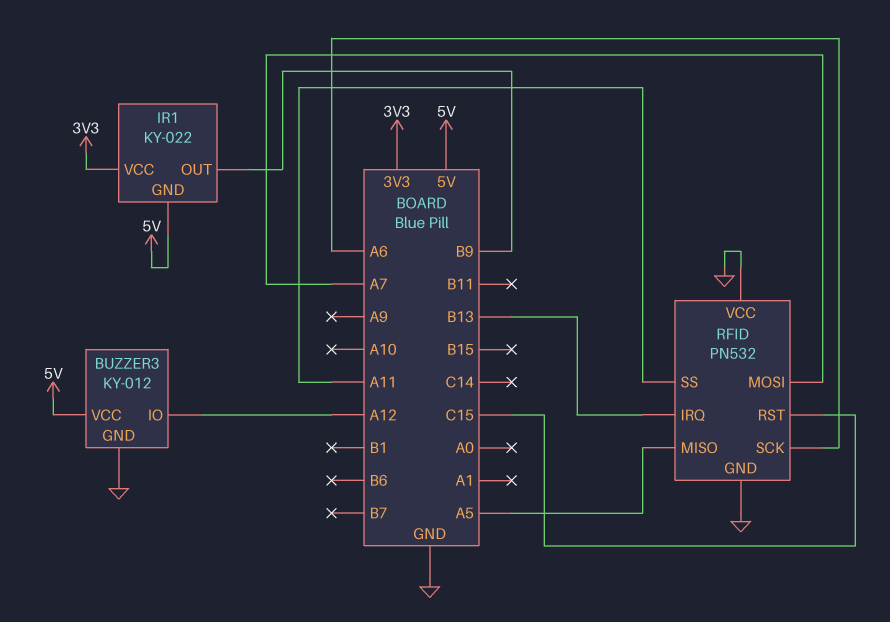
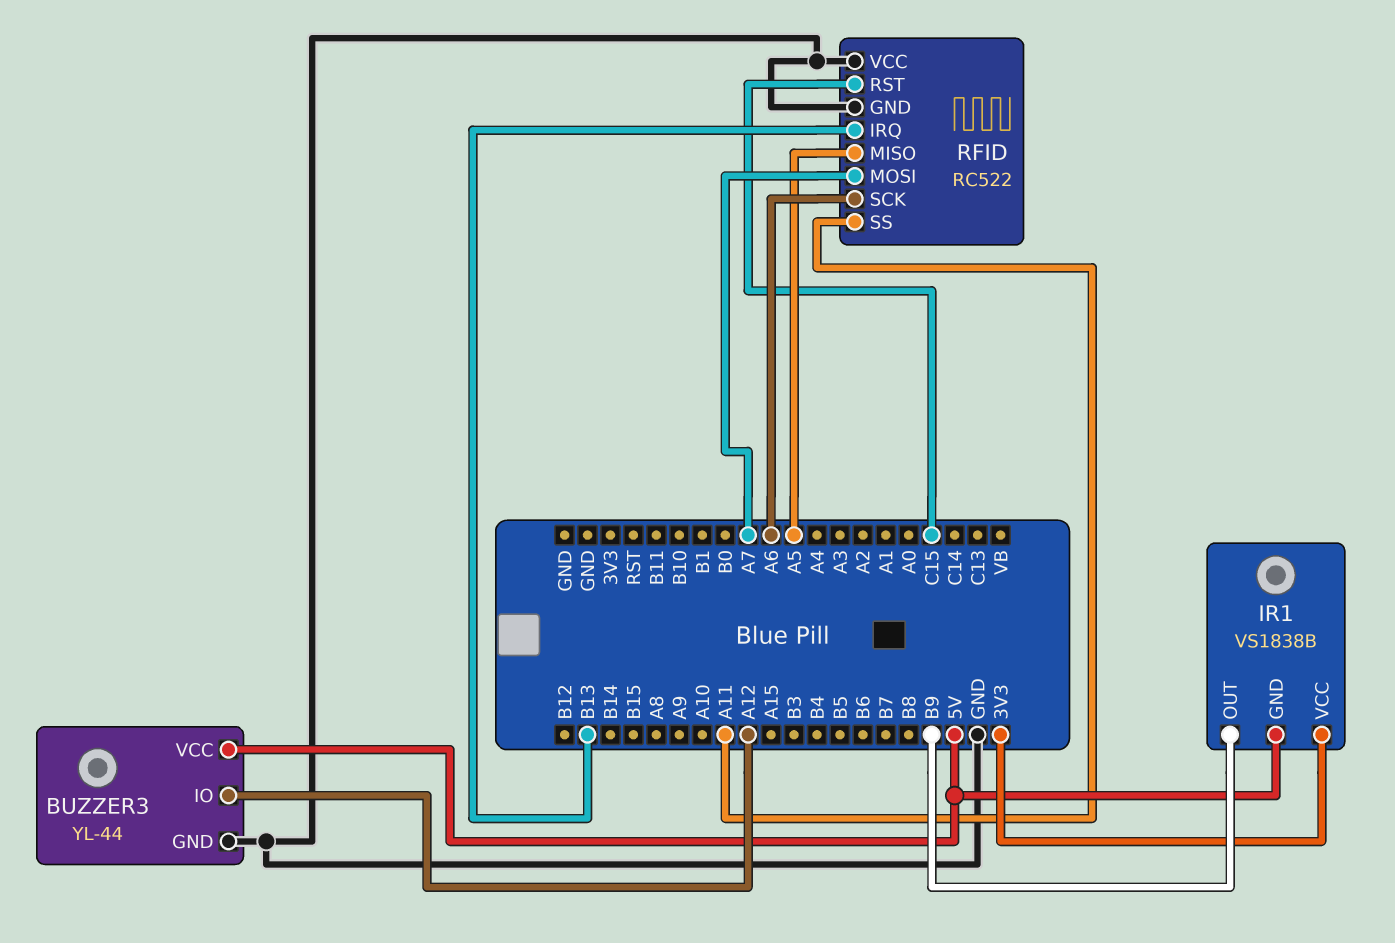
BUZZER3: KY-012 -> YL-44
IR1: KY-022 -> VS1838B
RFID: PN532 -> RC522

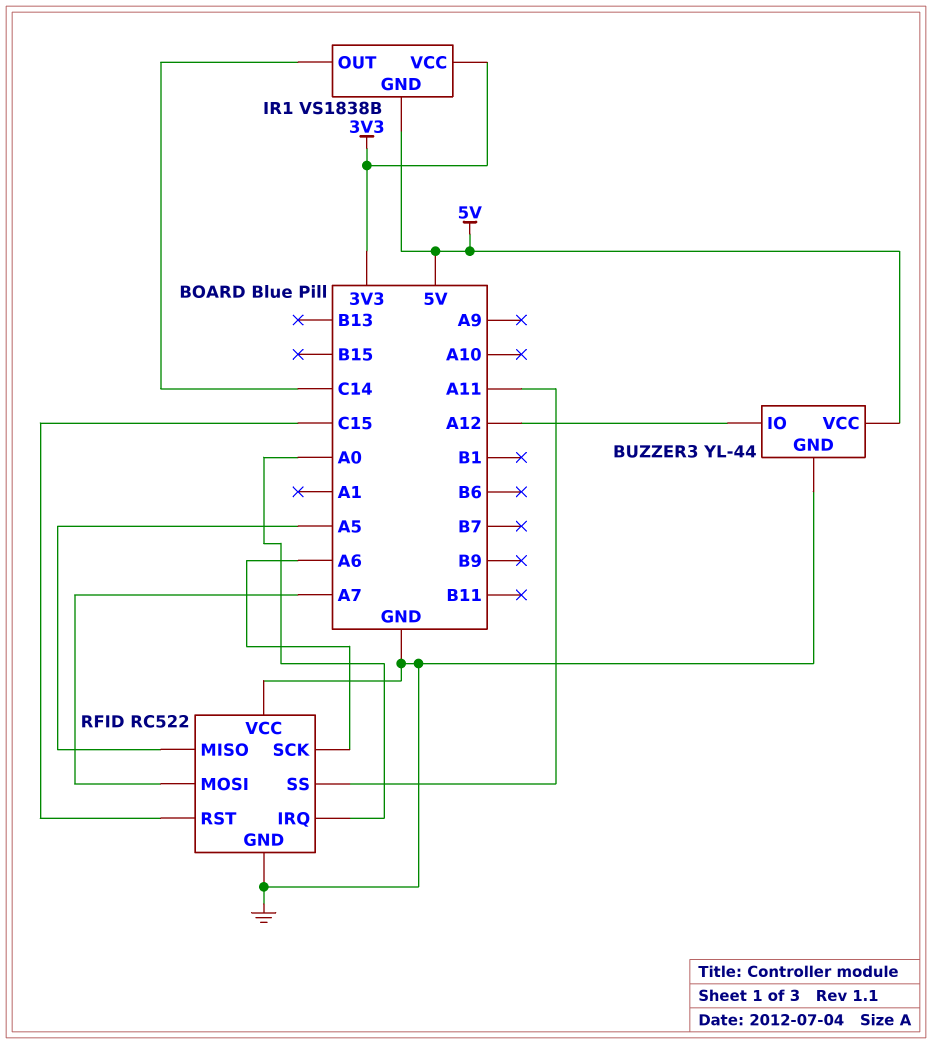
IR1 pin OUT: B9 -> C14
RFID pin IRQ: B13 -> A0

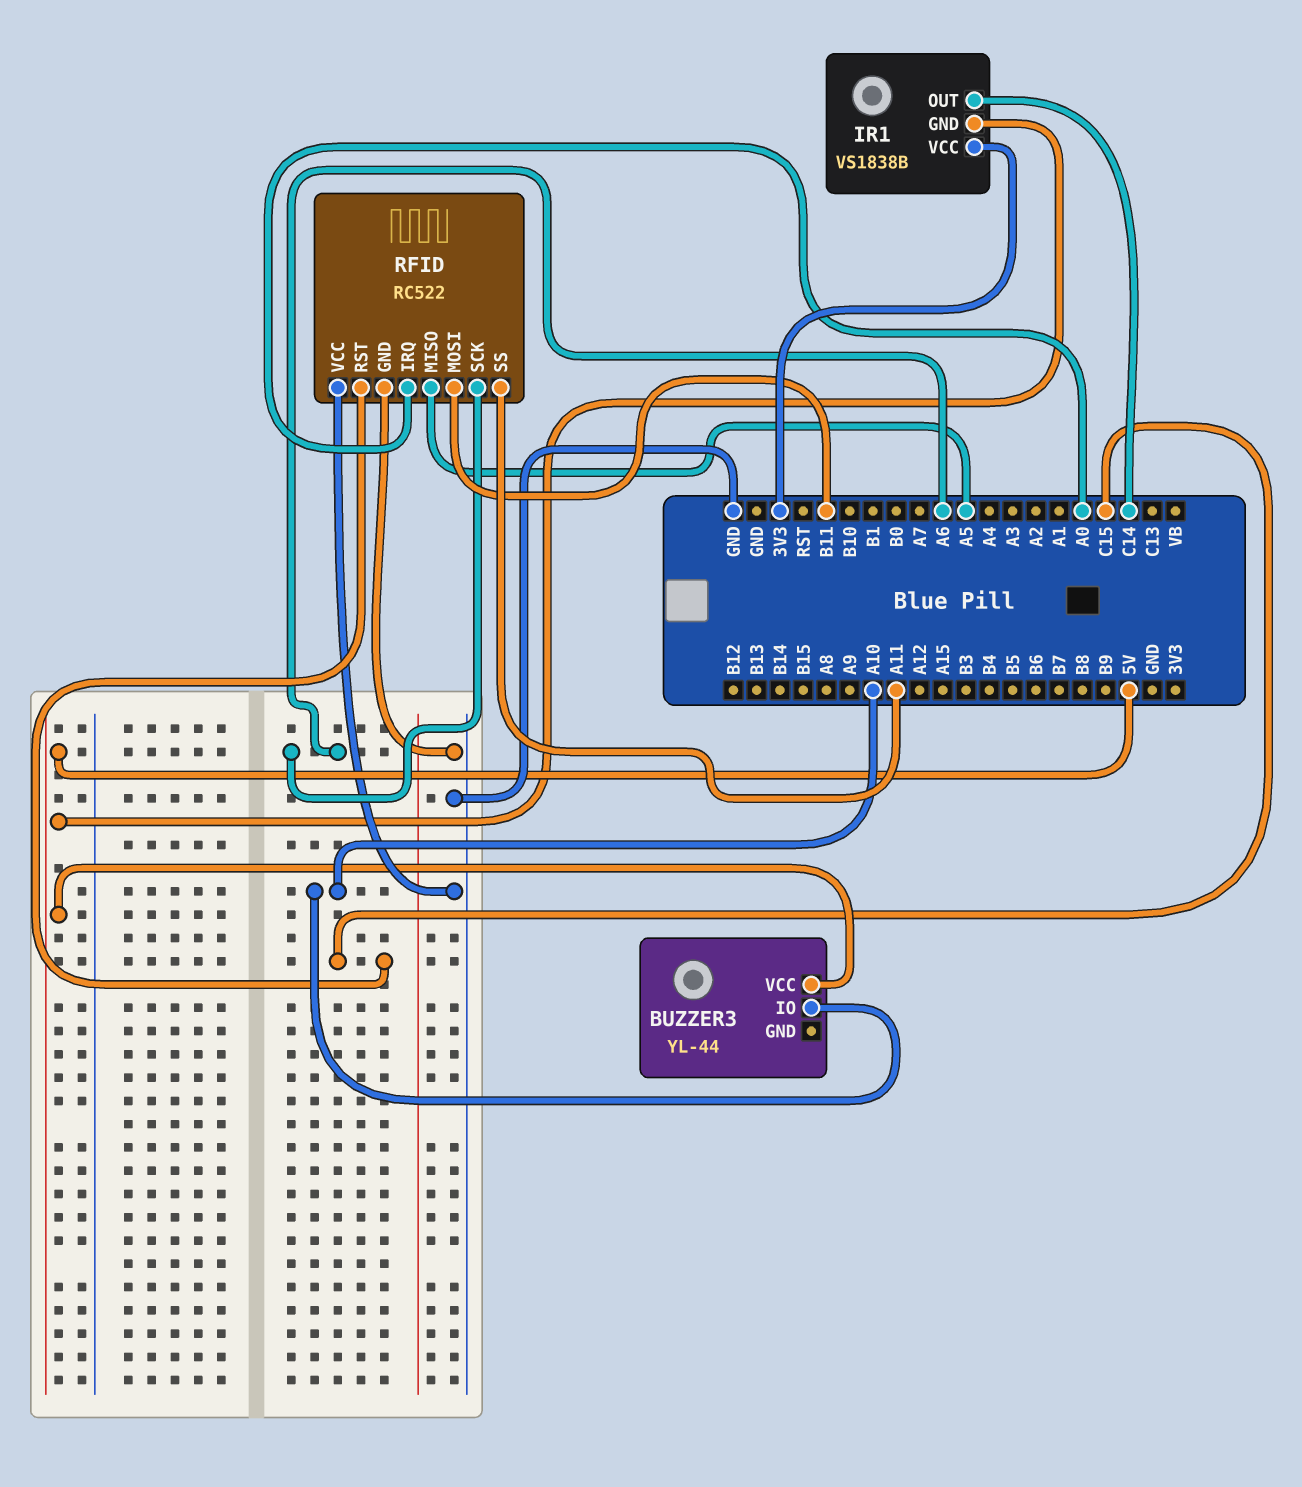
BUZZER3 pin GND: GND -> none
BUZZER3 pin IO: A12 -> A10
RFID pin MOSI: A7 -> B11

